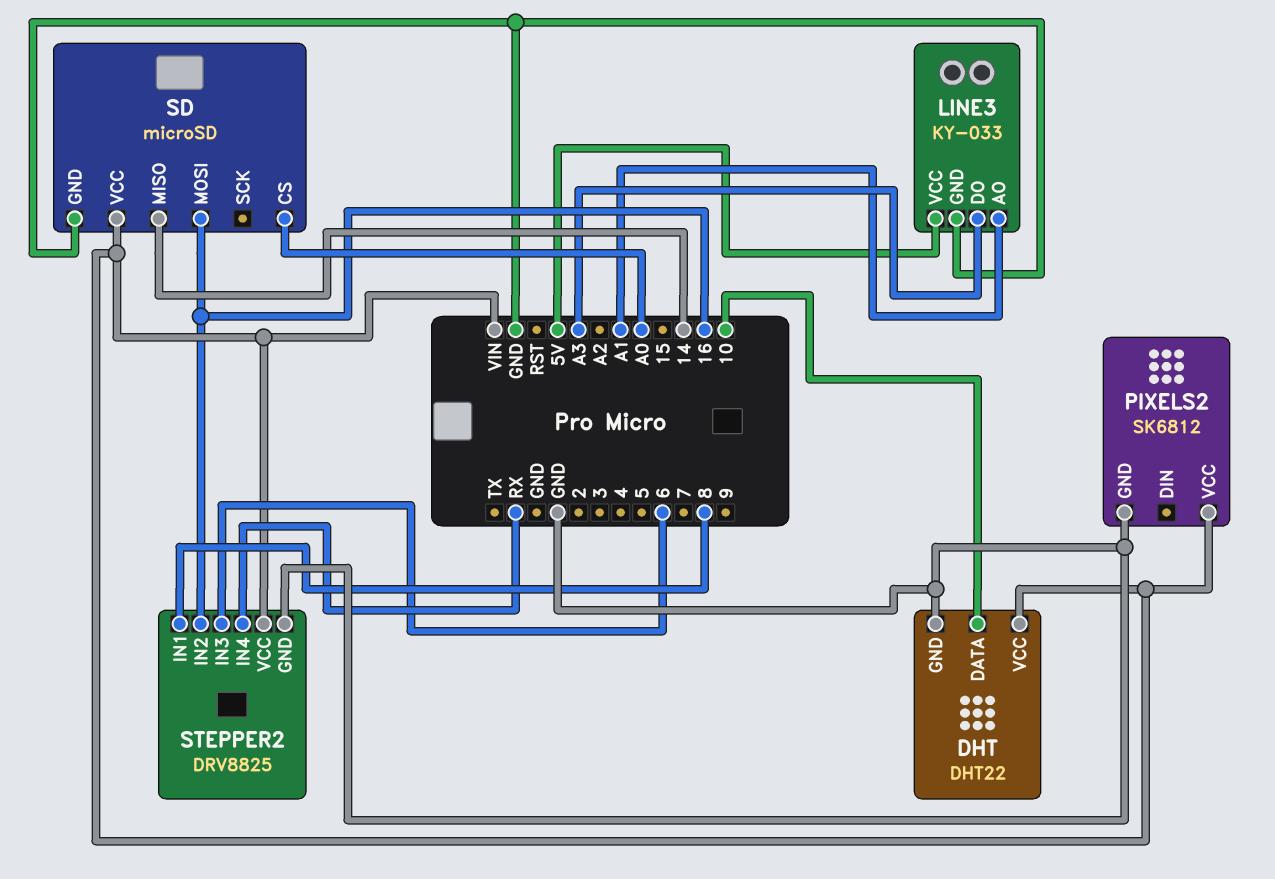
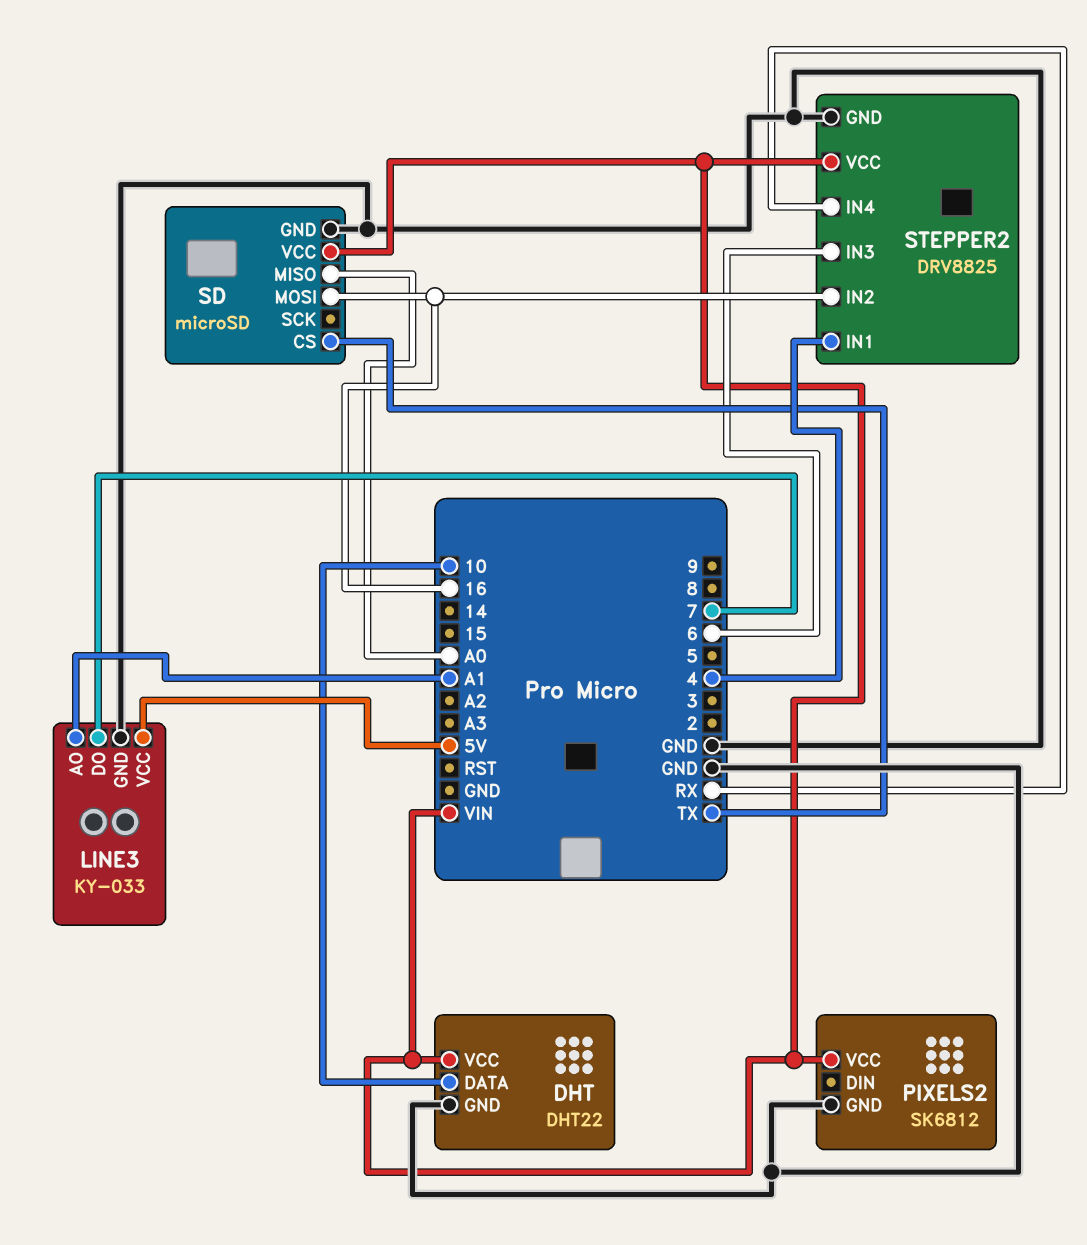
LINE3 pin DO: A3 -> 7
SD pin CS: A0 -> TX
SD pin MISO: 14 -> A0
STEPPER2 pin IN1: 8 -> 4

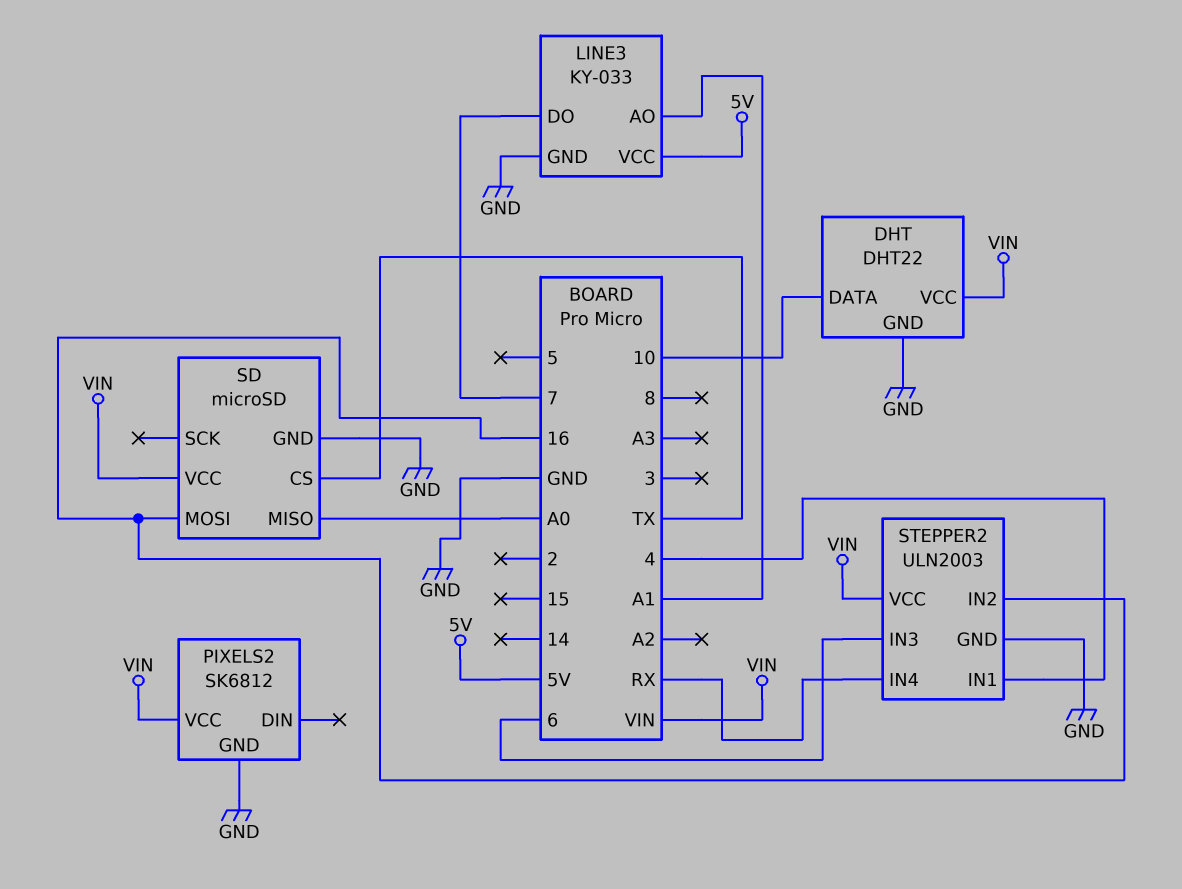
STEPPER2: DRV8825 -> ULN2003

